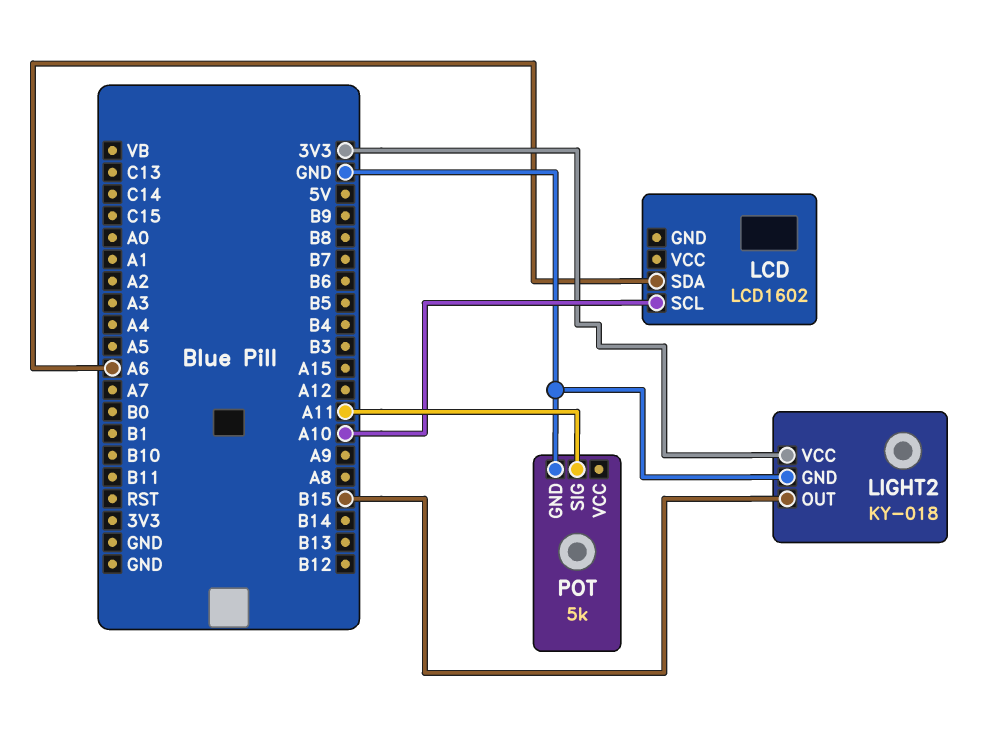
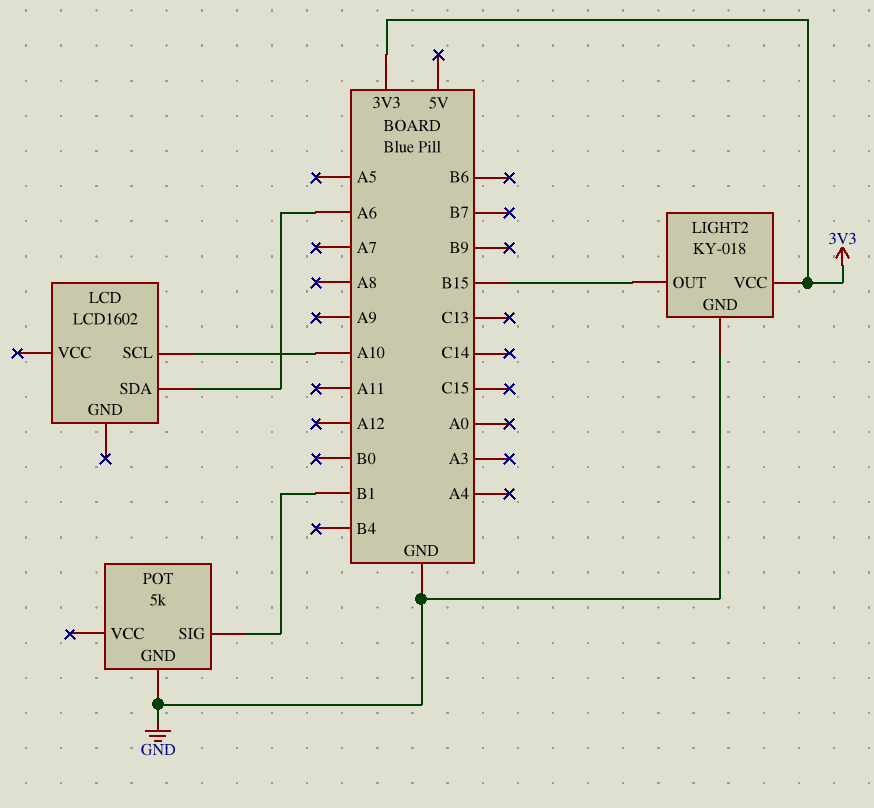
POT pin SIG: A11 -> B1

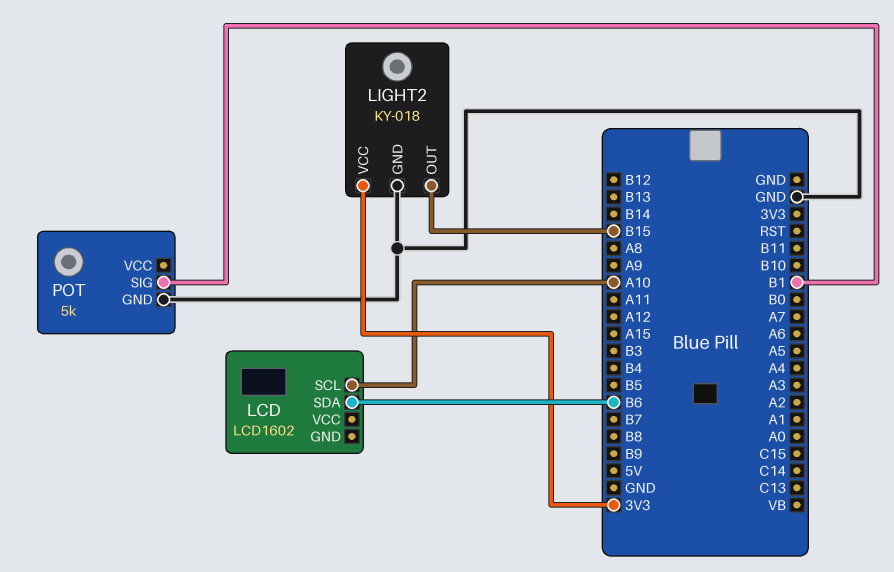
LCD pin SDA: A6 -> B6

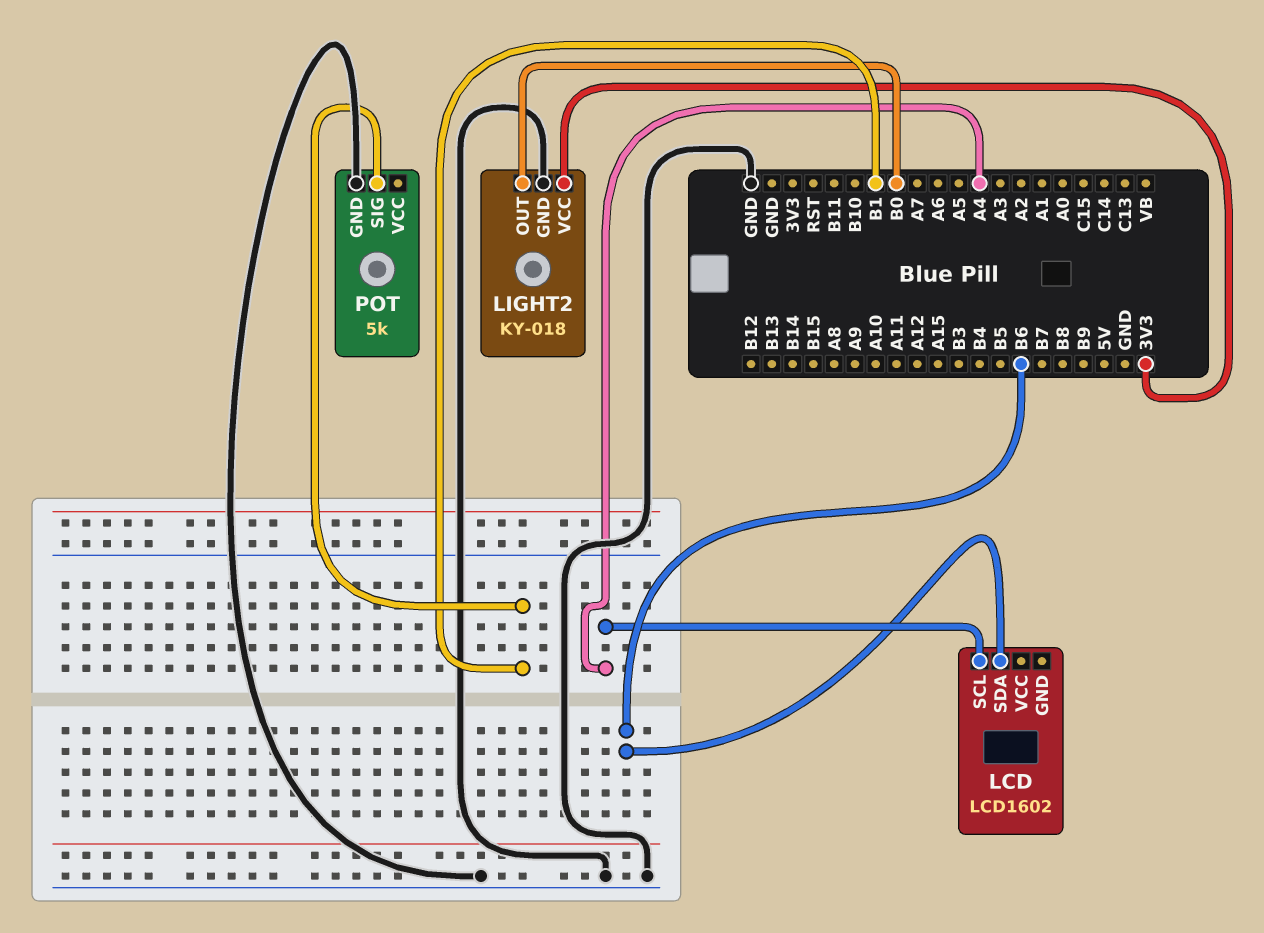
LCD pin SCL: A10 -> A4
LIGHT2 pin OUT: B15 -> B0

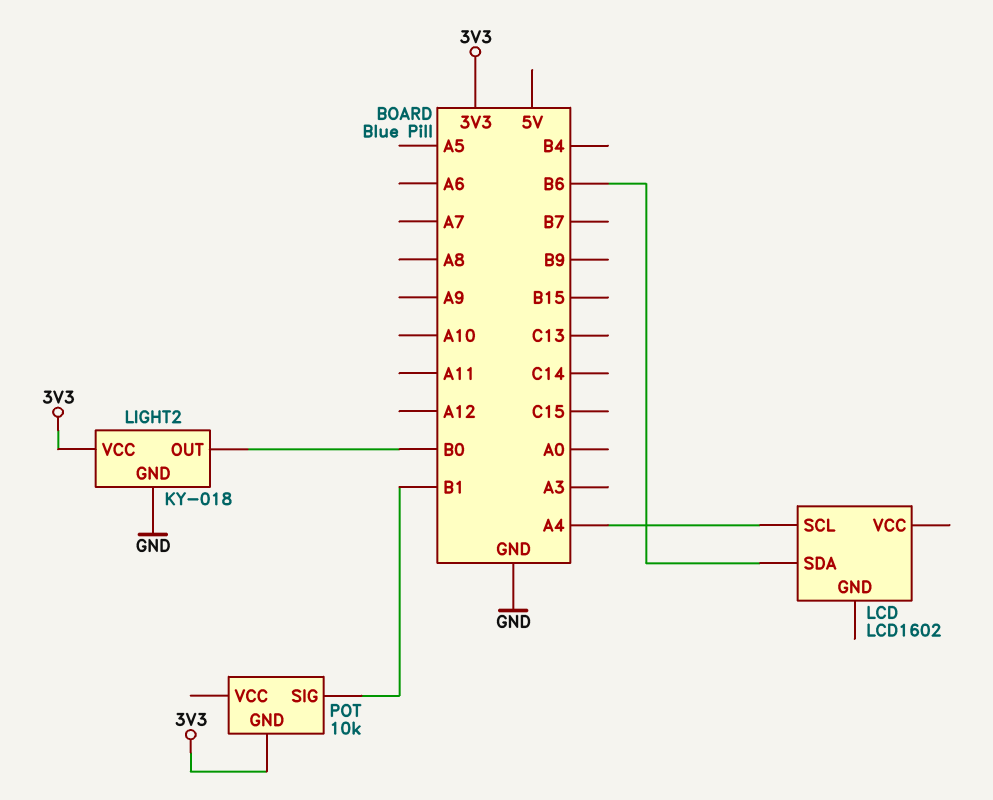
POT: 5k -> 10k
POT pin GND: GND -> 3V3

